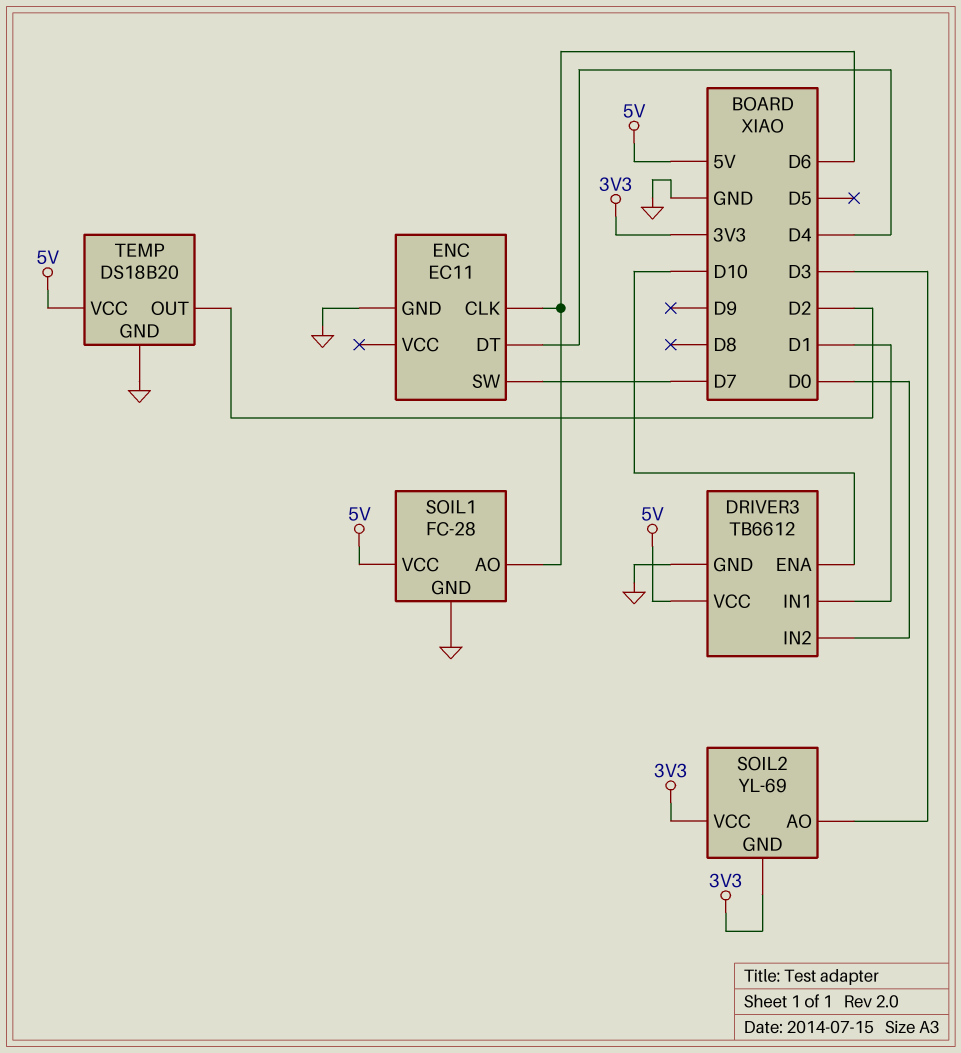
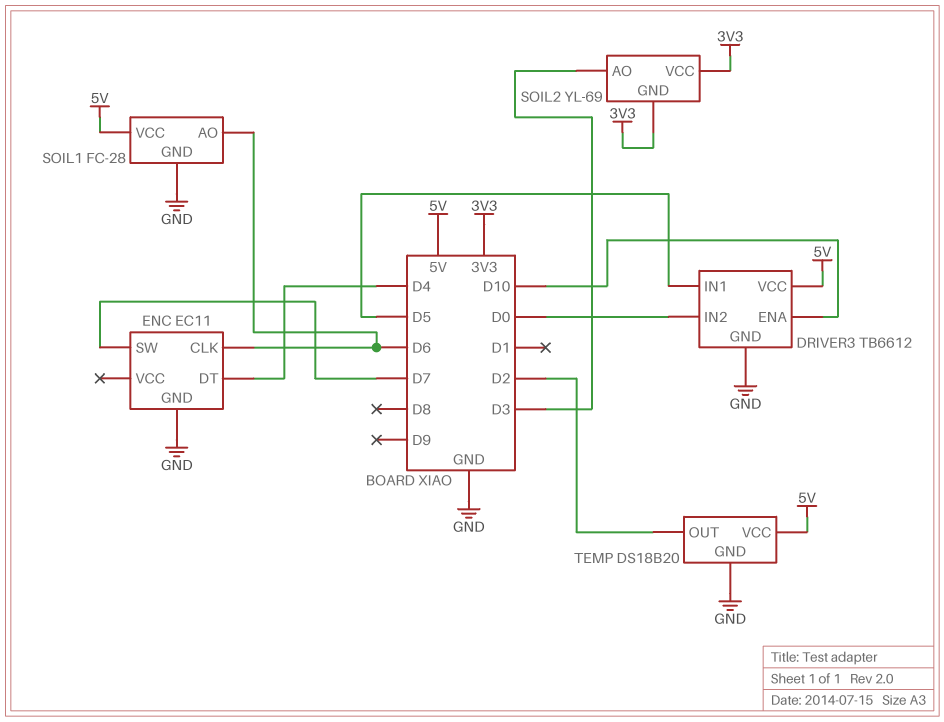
DRIVER3 pin IN1: D1 -> D5

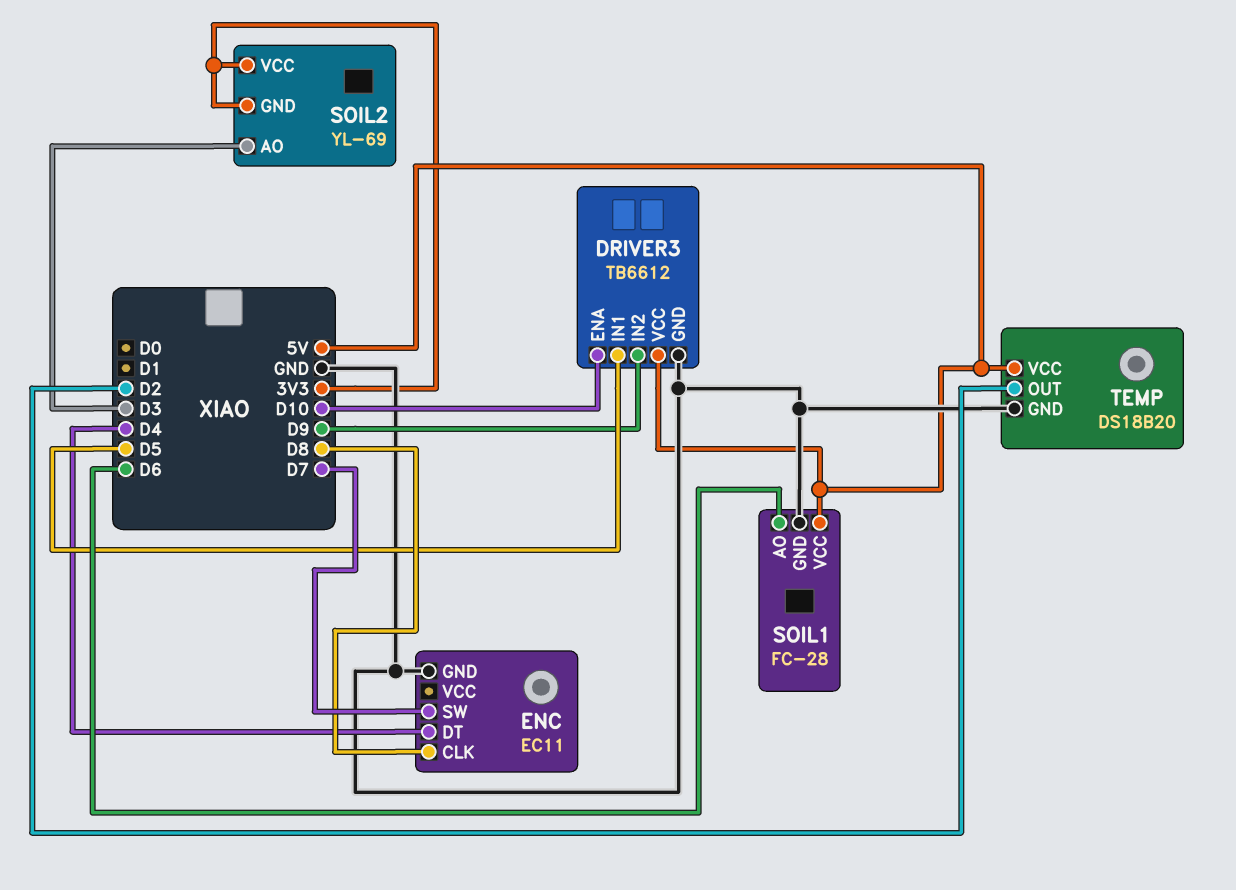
DRIVER3 pin IN2: D0 -> D9
ENC pin CLK: D6 -> D8

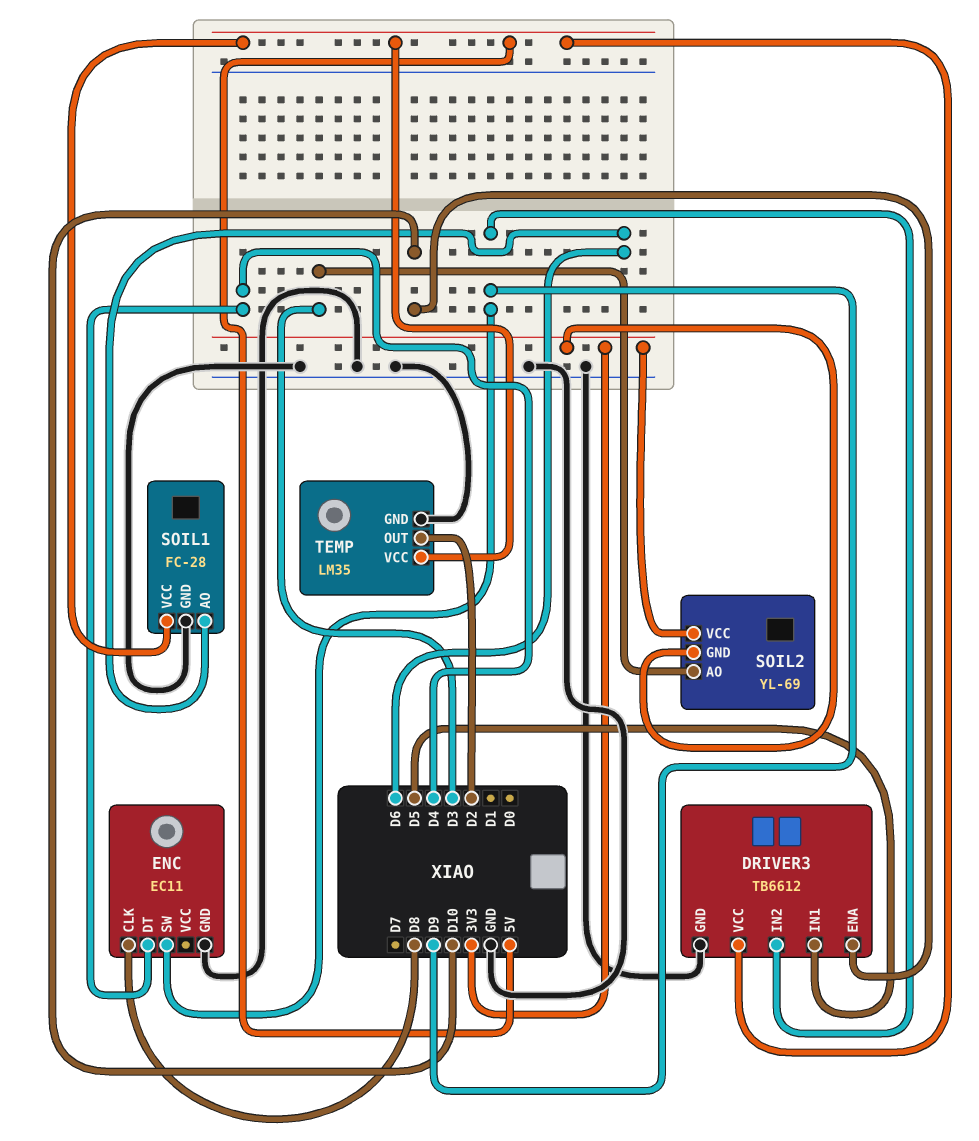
ENC pin SW: D7 -> D9
TEMP: DS18B20 -> LM35

